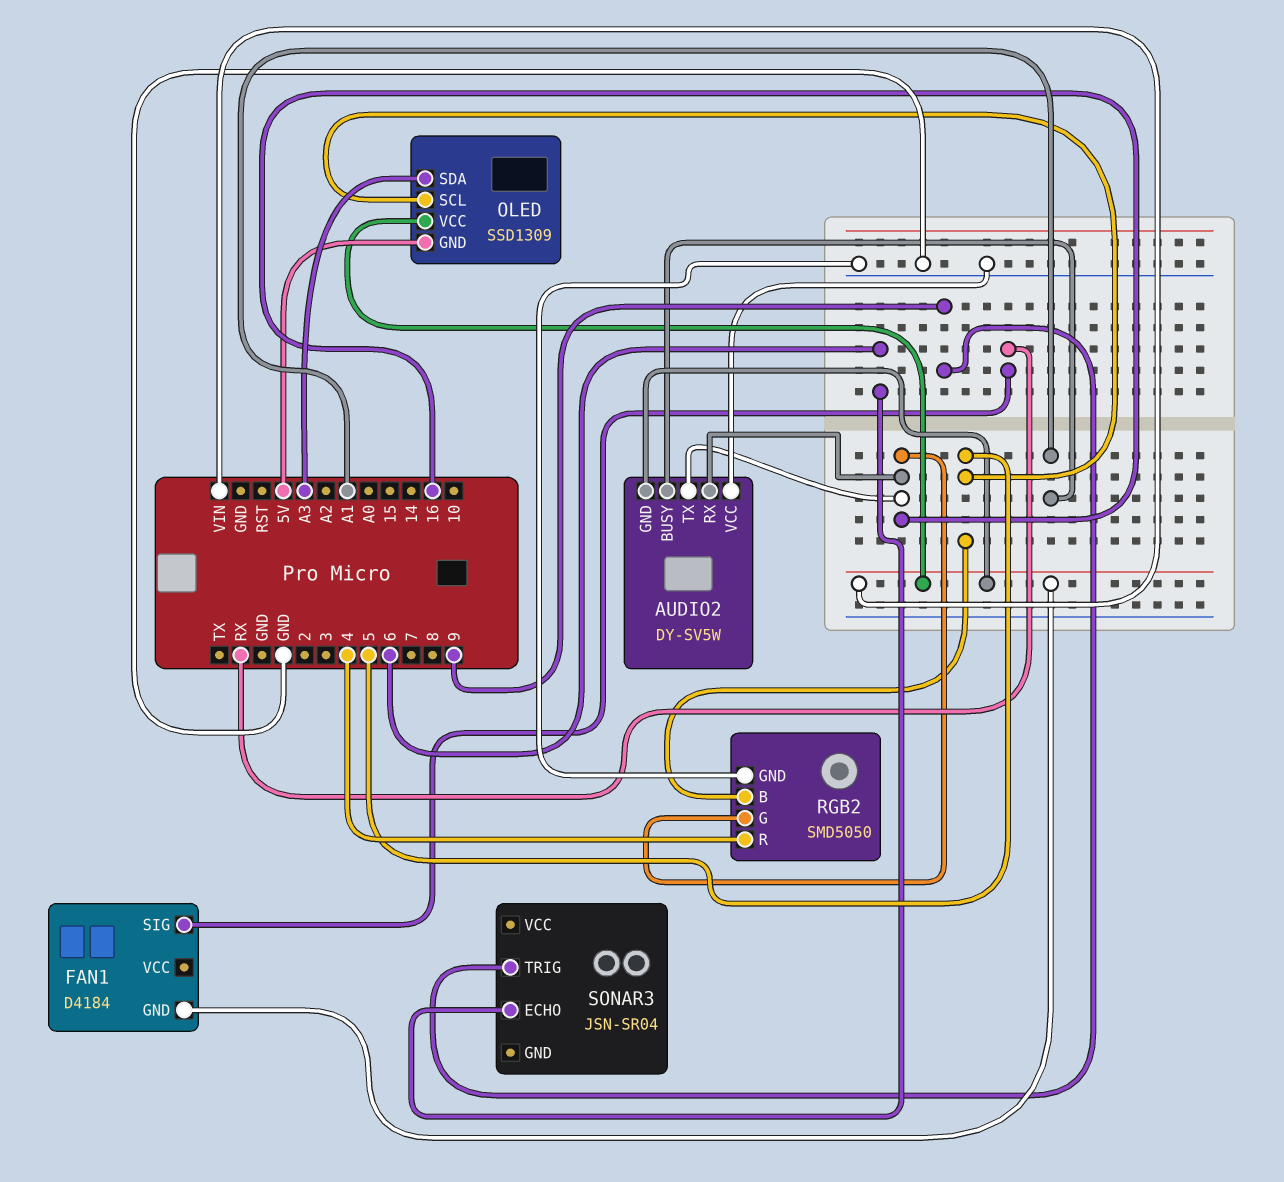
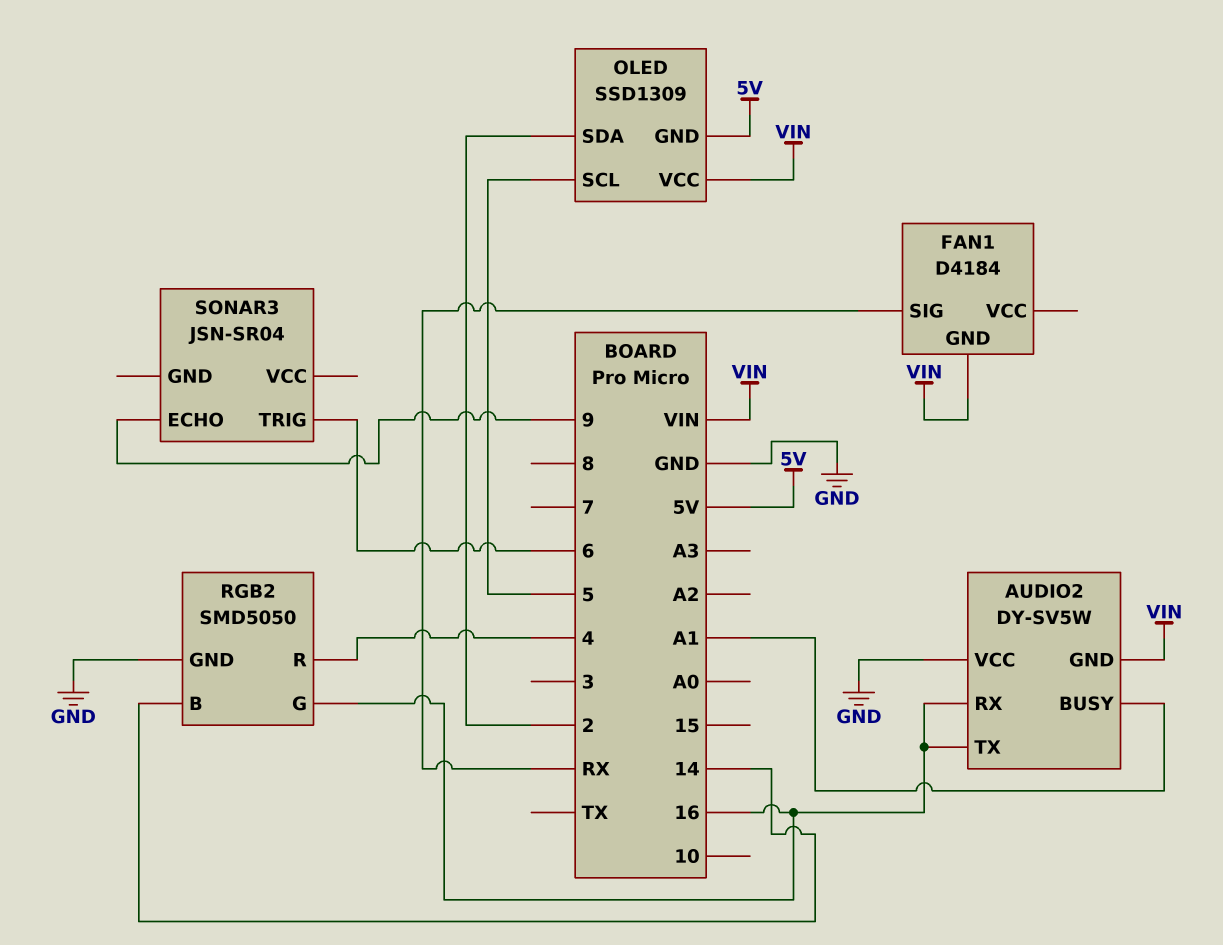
OLED pin SDA: A3 -> 2
RGB2 pin B: 5 -> 14
SONAR3 pin ECHO: 6 -> 9
SONAR3 pin TRIG: 9 -> 6

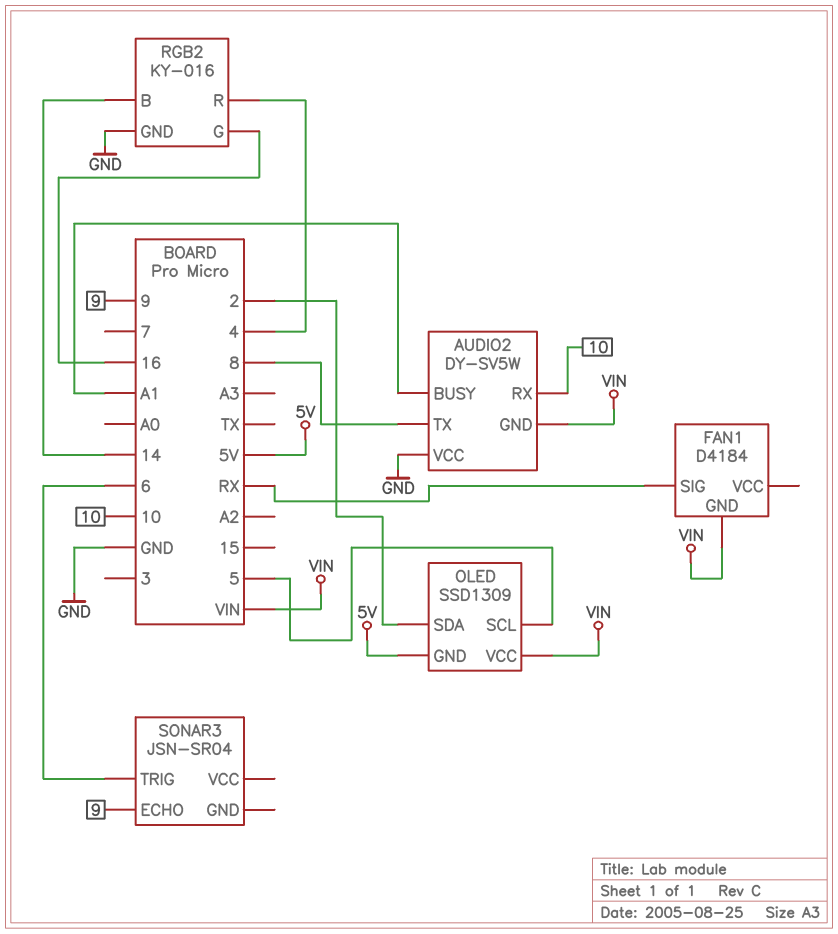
AUDIO2 pin RX: 16 -> 10
AUDIO2 pin TX: 16 -> 8
RGB2: SMD5050 -> KY-016

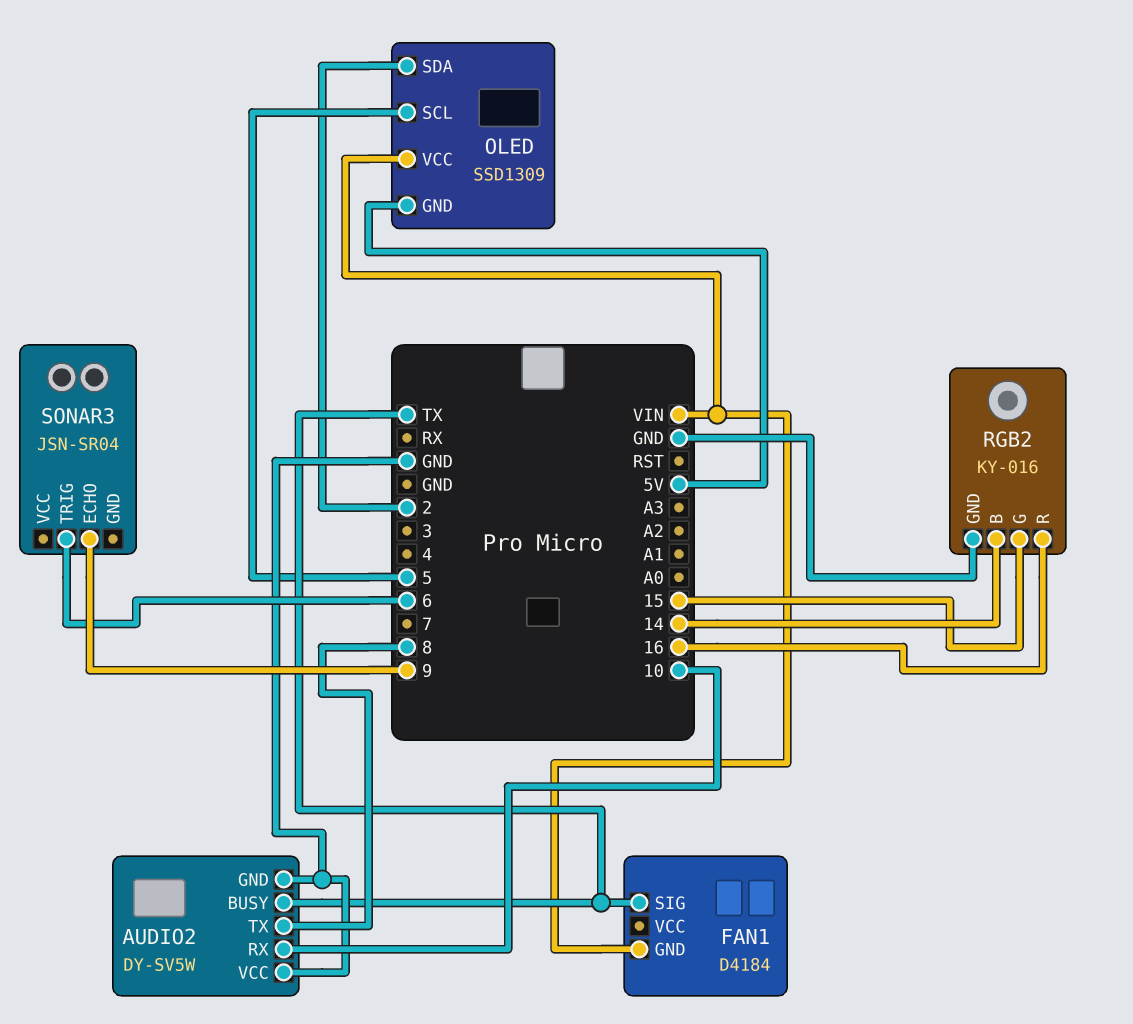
AUDIO2 pin BUSY: A1 -> TX
AUDIO2 pin GND: VIN -> GND
FAN1 pin SIG: RX -> TX
RGB2 pin G: 16 -> 15
RGB2 pin R: 4 -> 16

